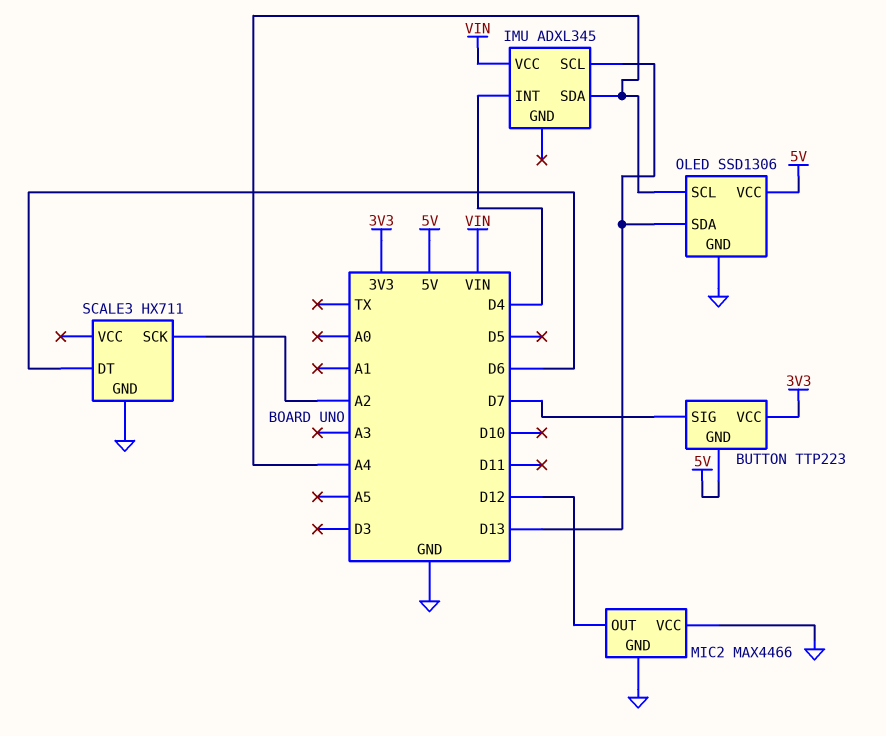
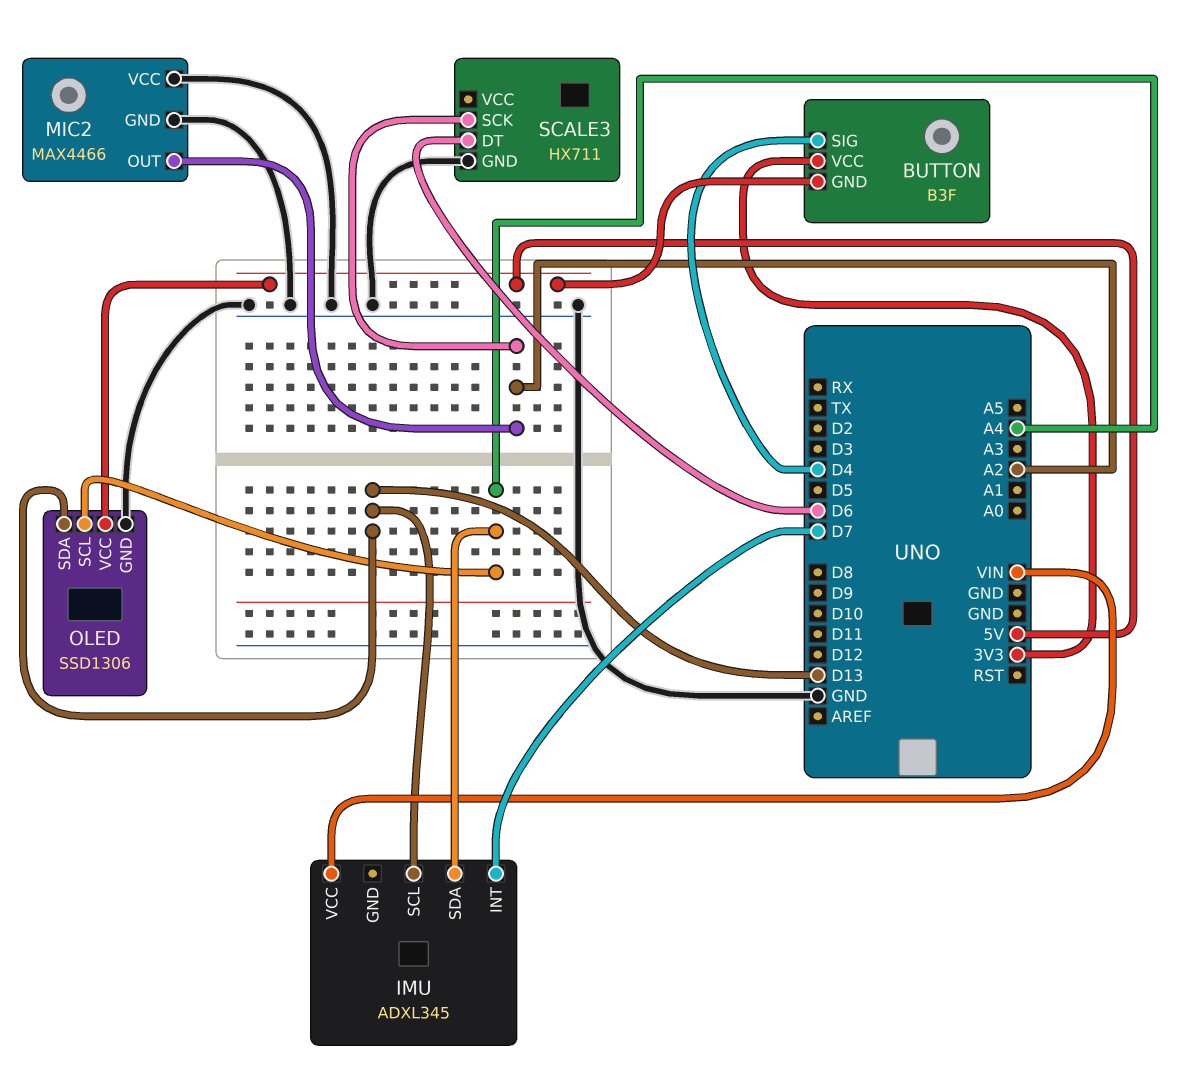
BUTTON: TTP223 -> B3F
BUTTON pin SIG: D7 -> D4
IMU pin INT: D4 -> D7
MIC2 pin OUT: D12 -> A2

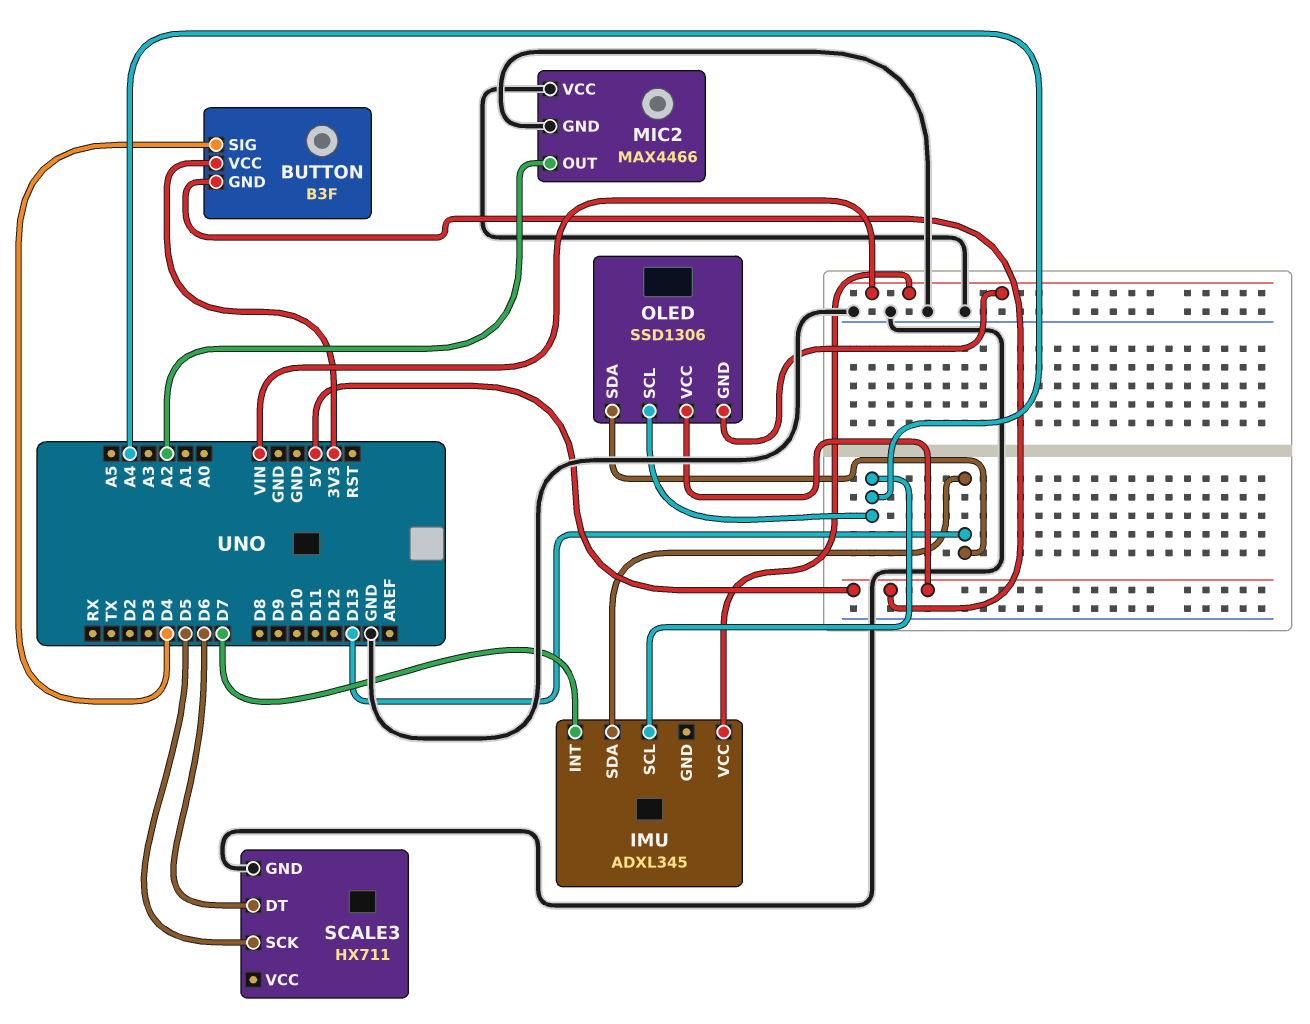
IMU pin SCL: D13 -> A4
IMU pin SDA: A4 -> D13
OLED pin GND: GND -> VIN
SCALE3 pin SCK: A2 -> D5

